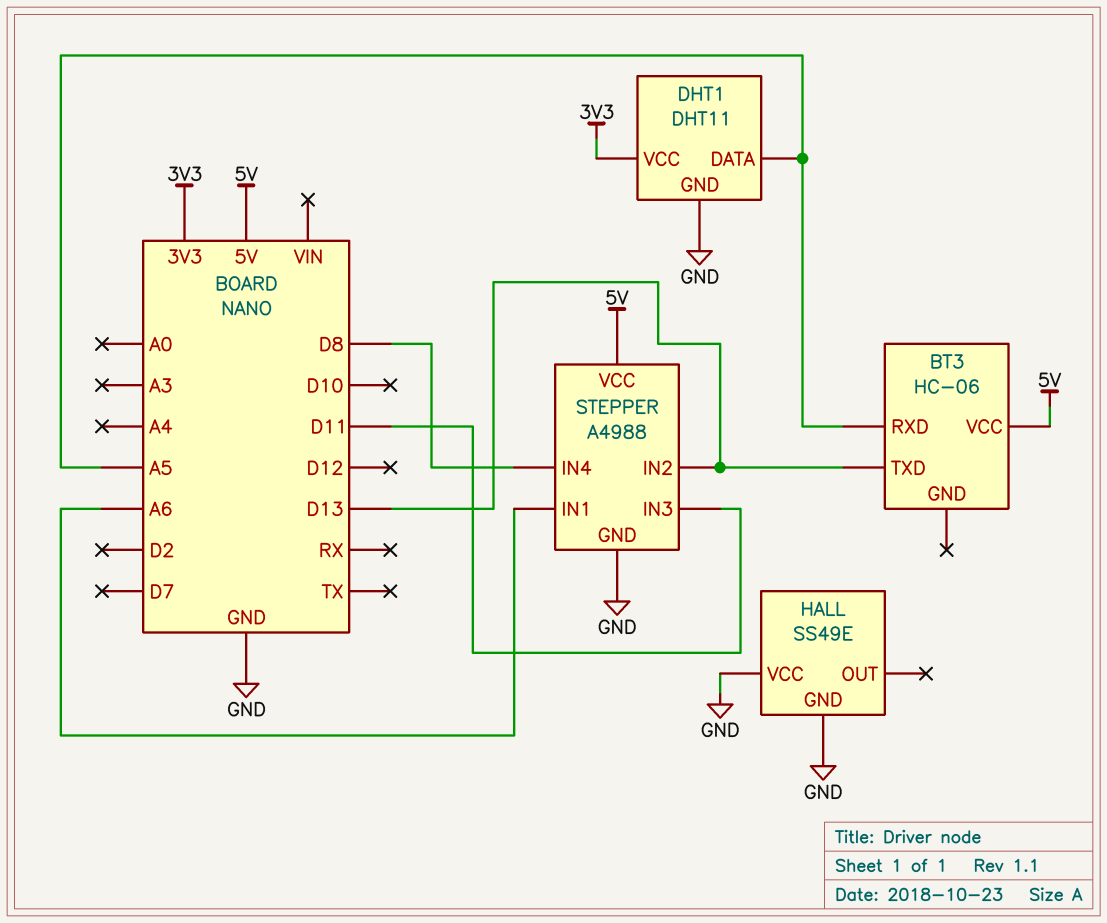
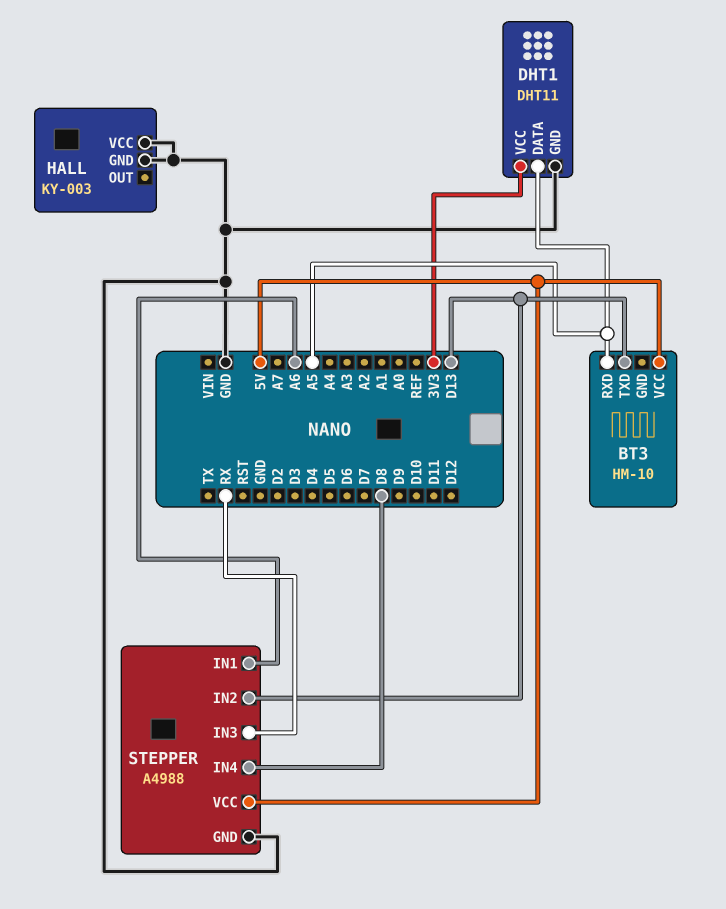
BT3: HC-06 -> HM-10
HALL: SS49E -> KY-003
STEPPER pin IN3: D11 -> RX

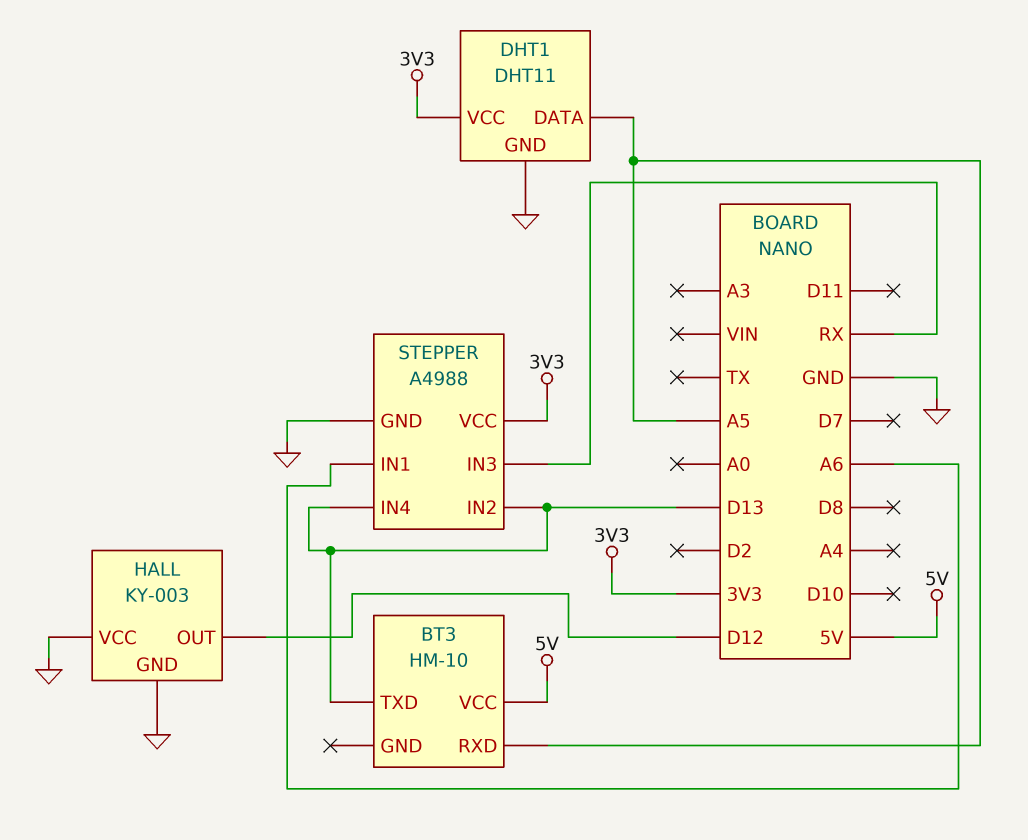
HALL pin OUT: none -> D12
STEPPER pin IN4: D8 -> D13
STEPPER pin VCC: 5V -> 3V3

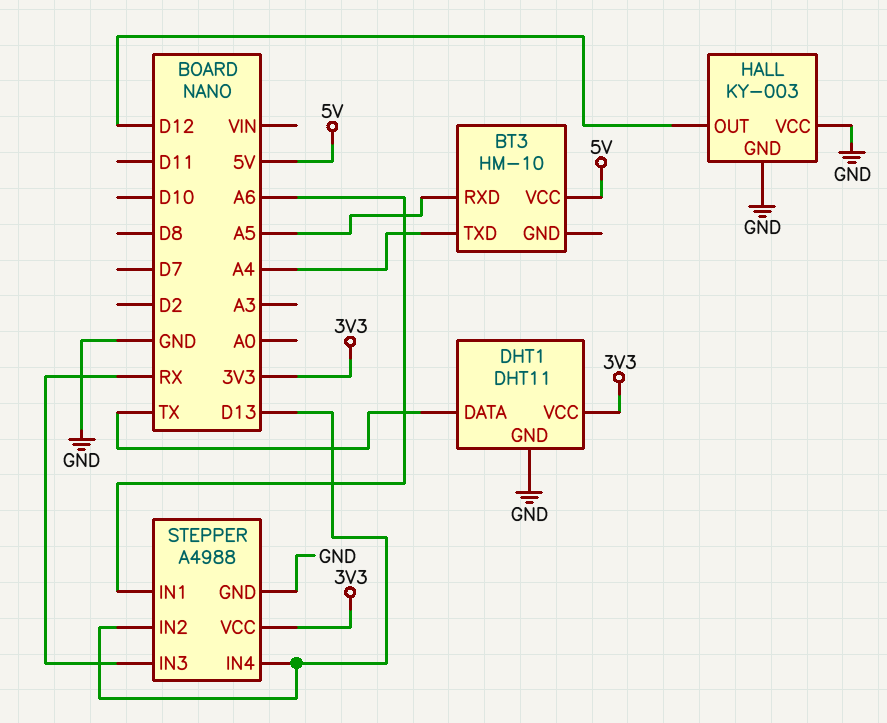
BT3 pin TXD: D13 -> A4
DHT1 pin DATA: A5 -> TX

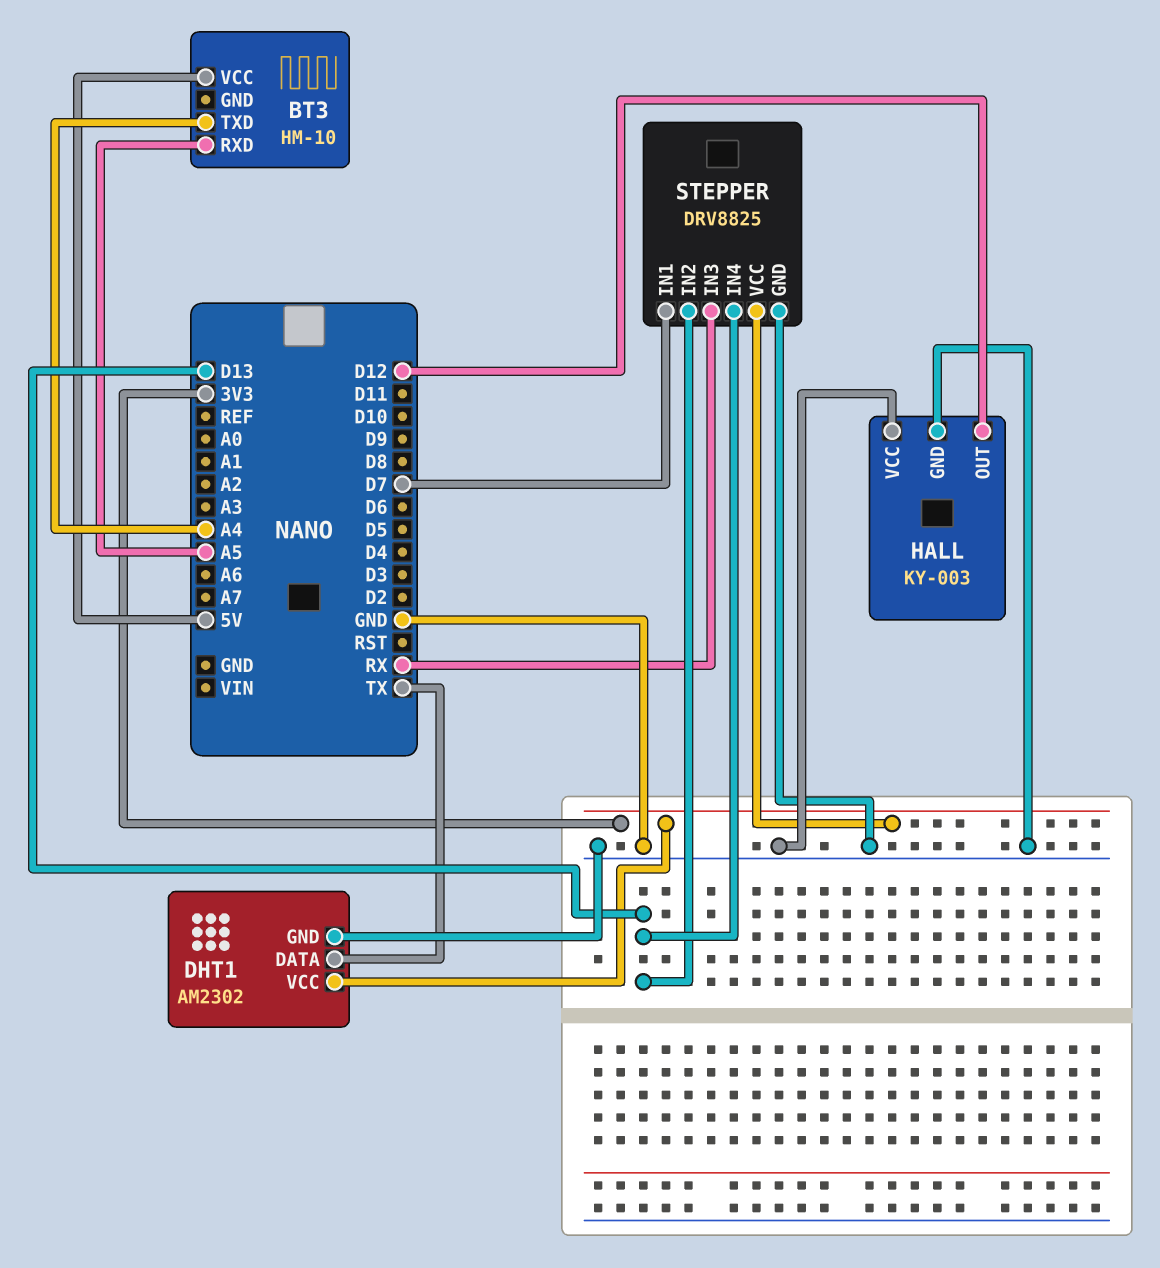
DHT1: DHT11 -> AM2302
STEPPER: A4988 -> DRV8825
STEPPER pin IN1: A6 -> D7

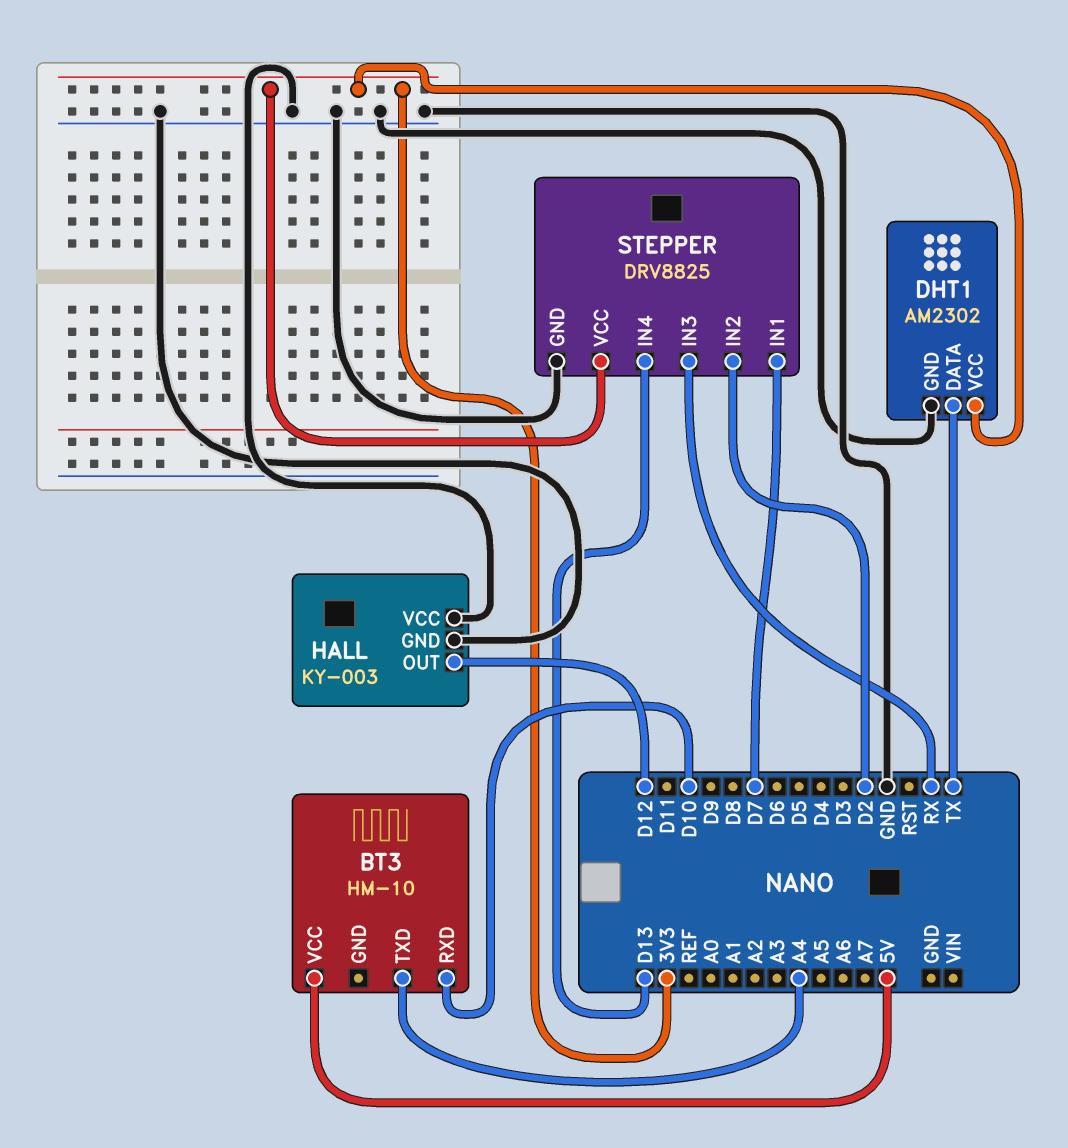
BT3 pin RXD: A5 -> D10
STEPPER pin IN2: D13 -> D2

